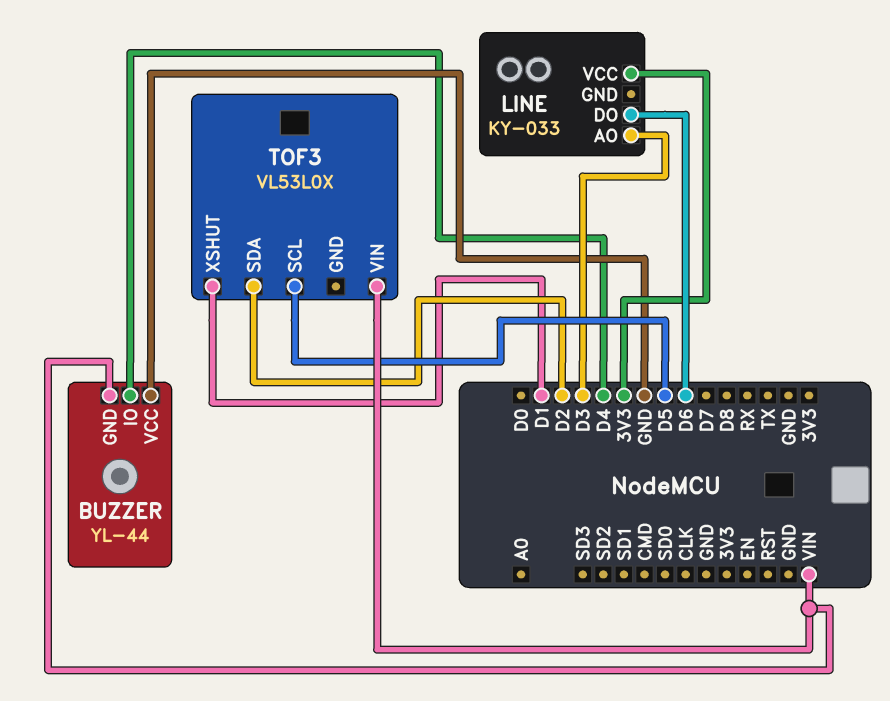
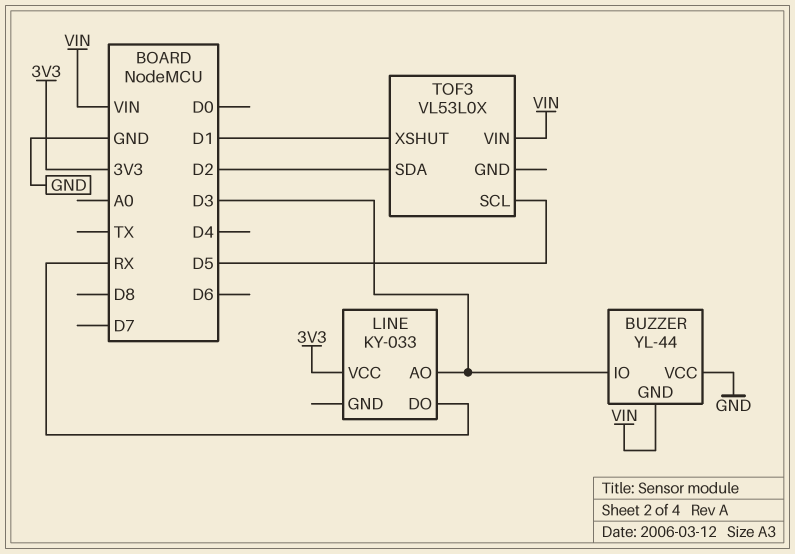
BUZZER pin IO: D4 -> D3
LINE pin DO: D6 -> RX

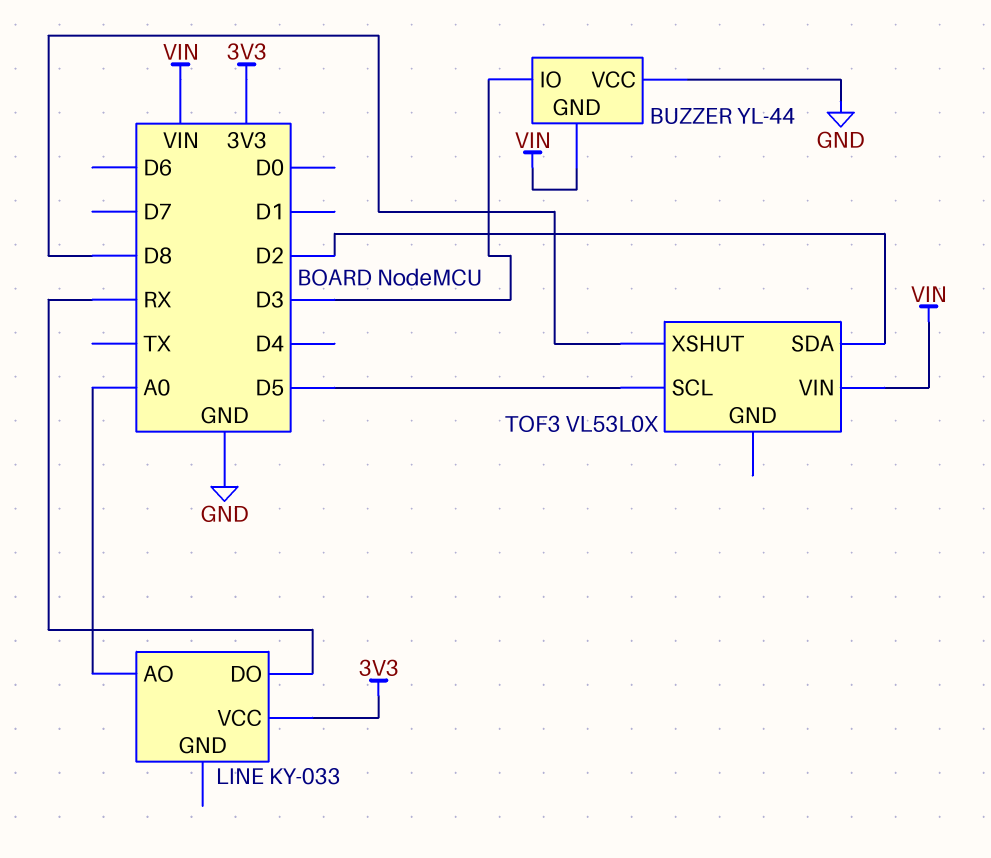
LINE pin AO: D3 -> A0
TOF3 pin XSHUT: D1 -> D8

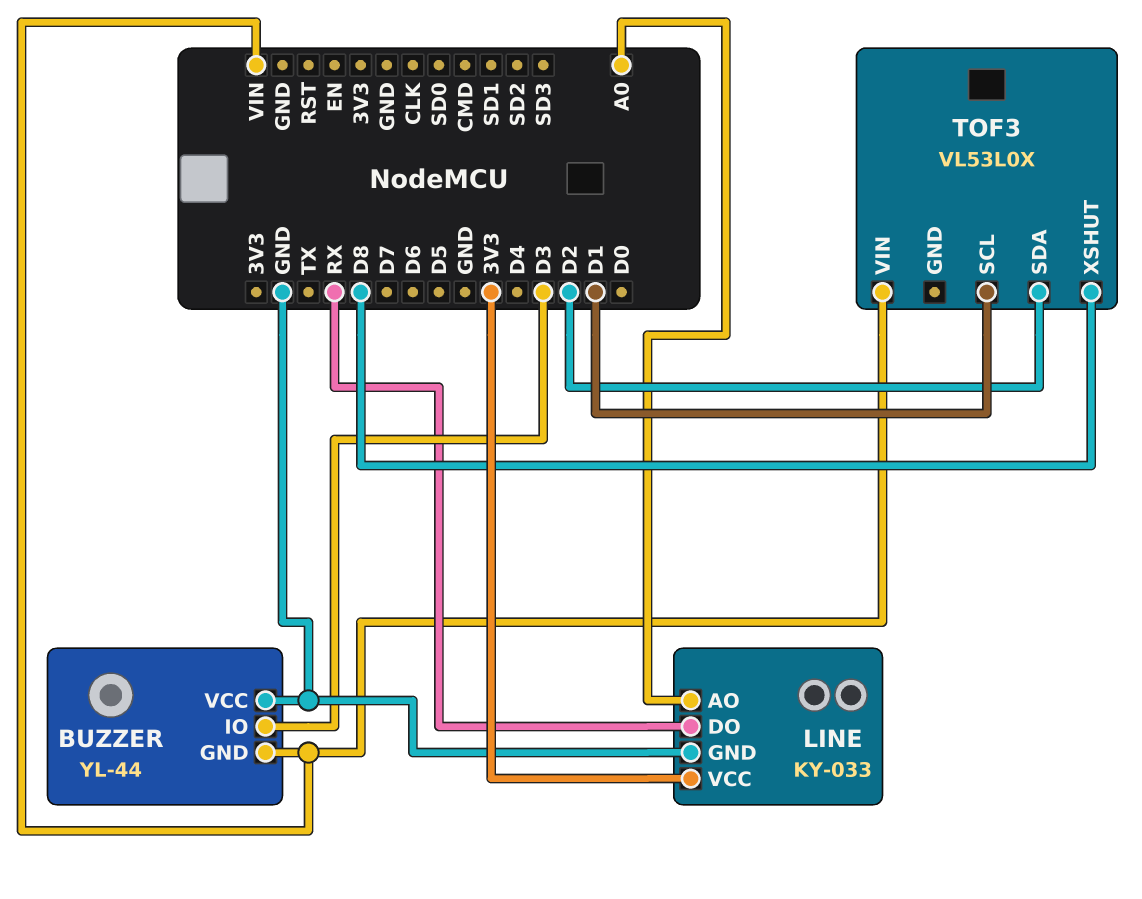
LINE pin GND: none -> GND
TOF3 pin SCL: D5 -> D1

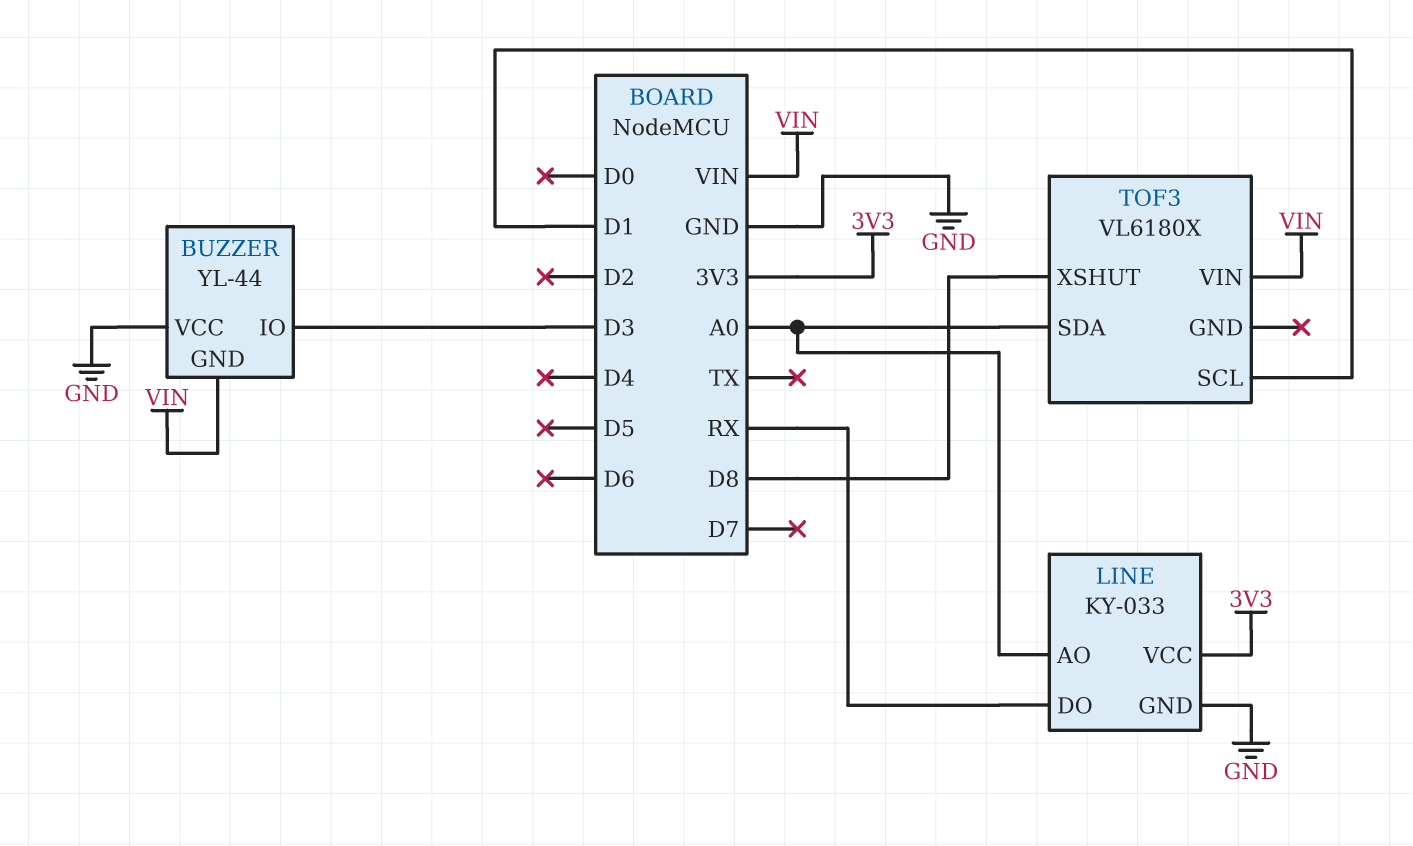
TOF3: VL53L0X -> VL6180X
TOF3 pin SDA: D2 -> A0

